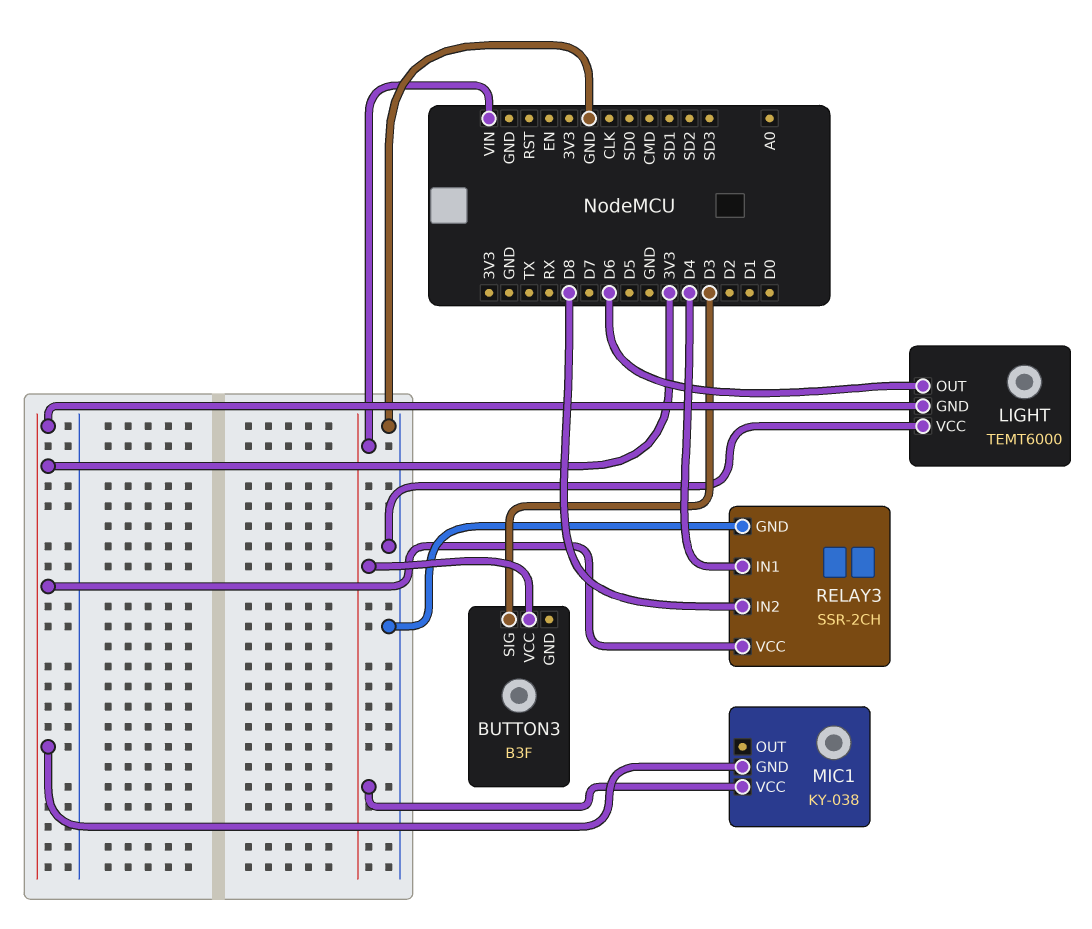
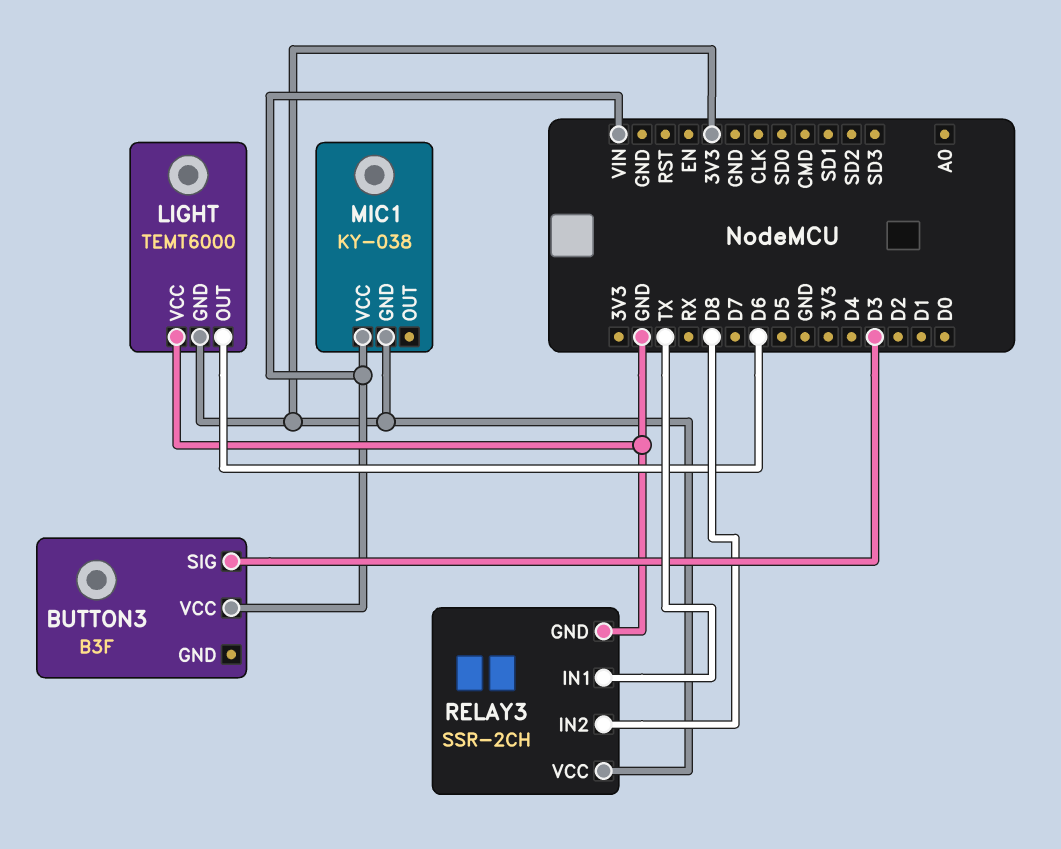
RELAY3 pin IN1: D4 -> TX

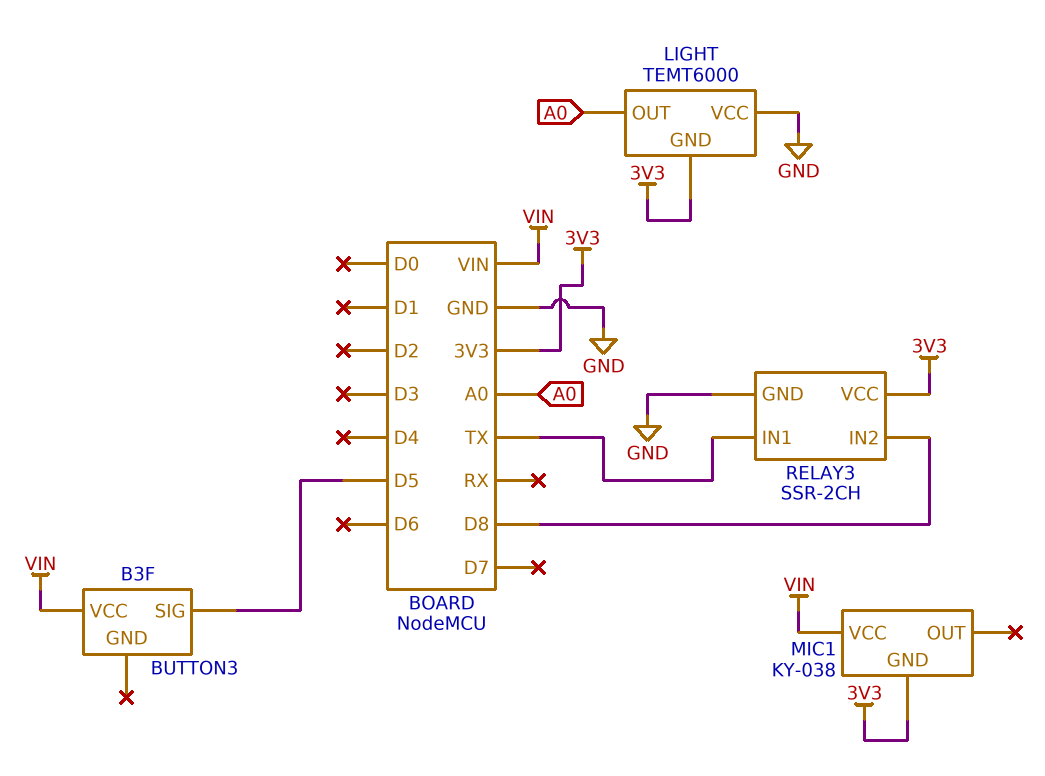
BUTTON3 pin SIG: D3 -> D5
LIGHT pin OUT: D6 -> A0

